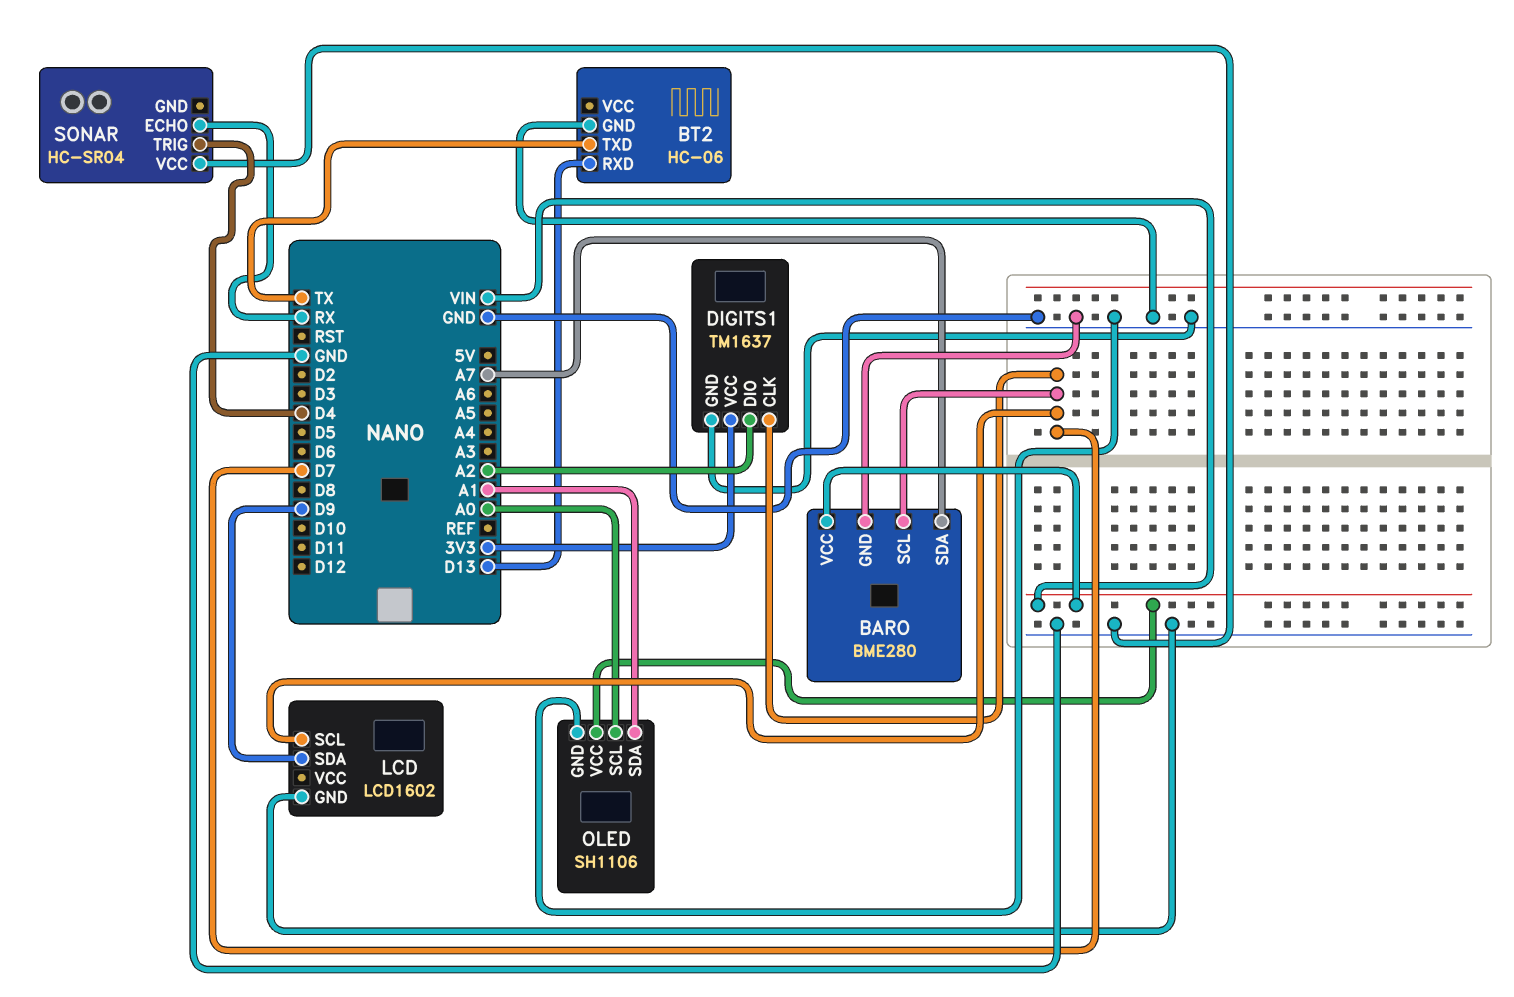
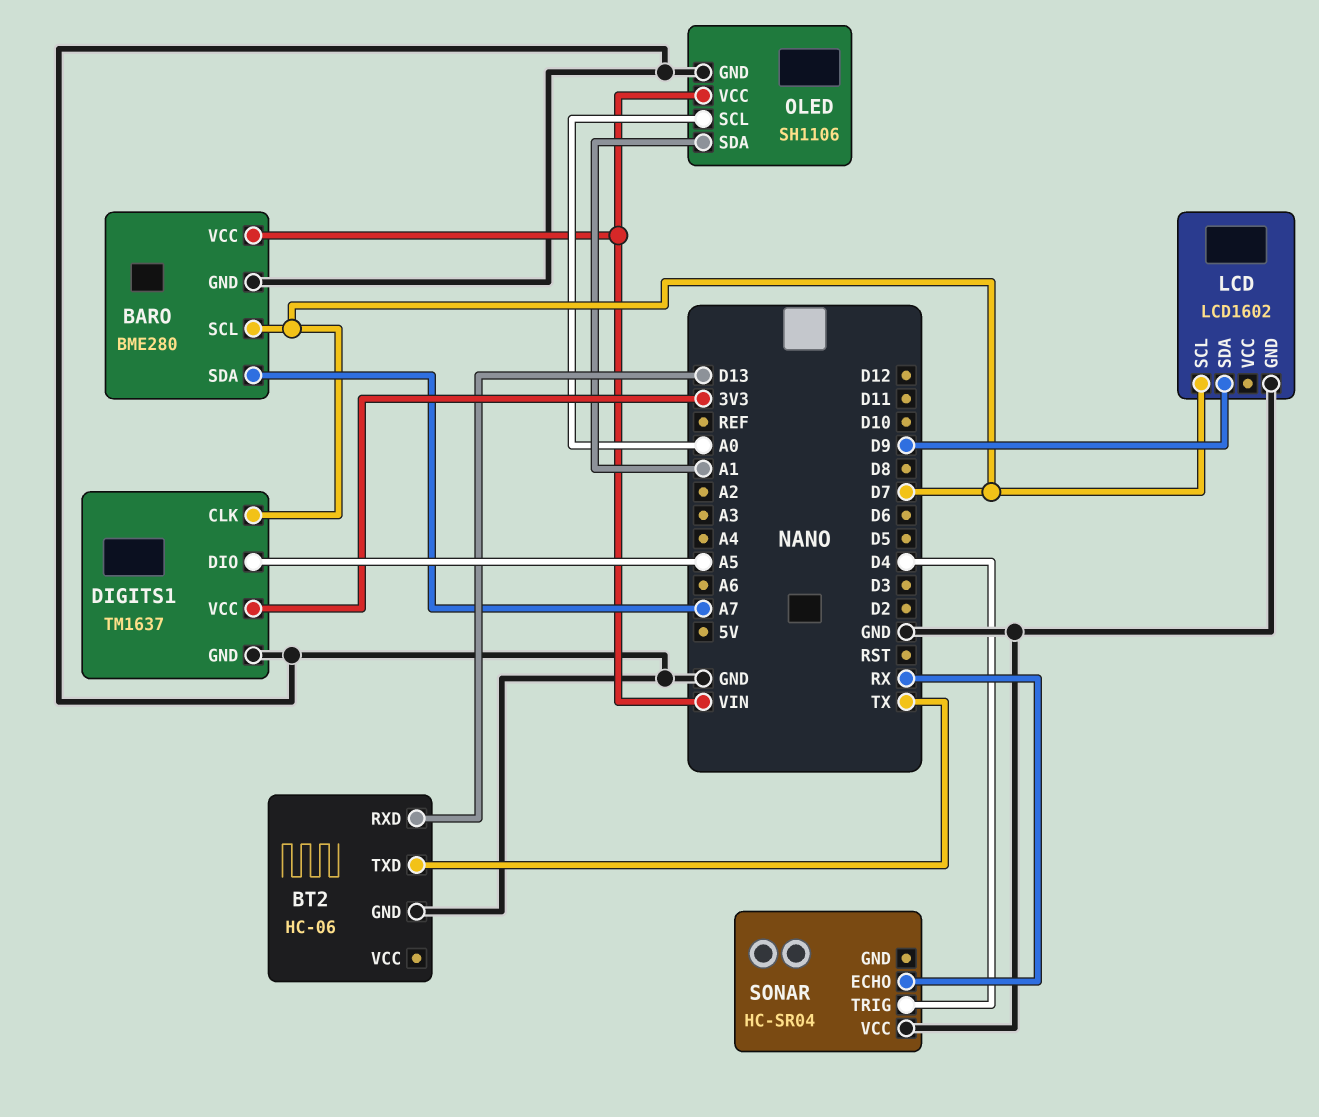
DIGITS1 pin DIO: A2 -> A5

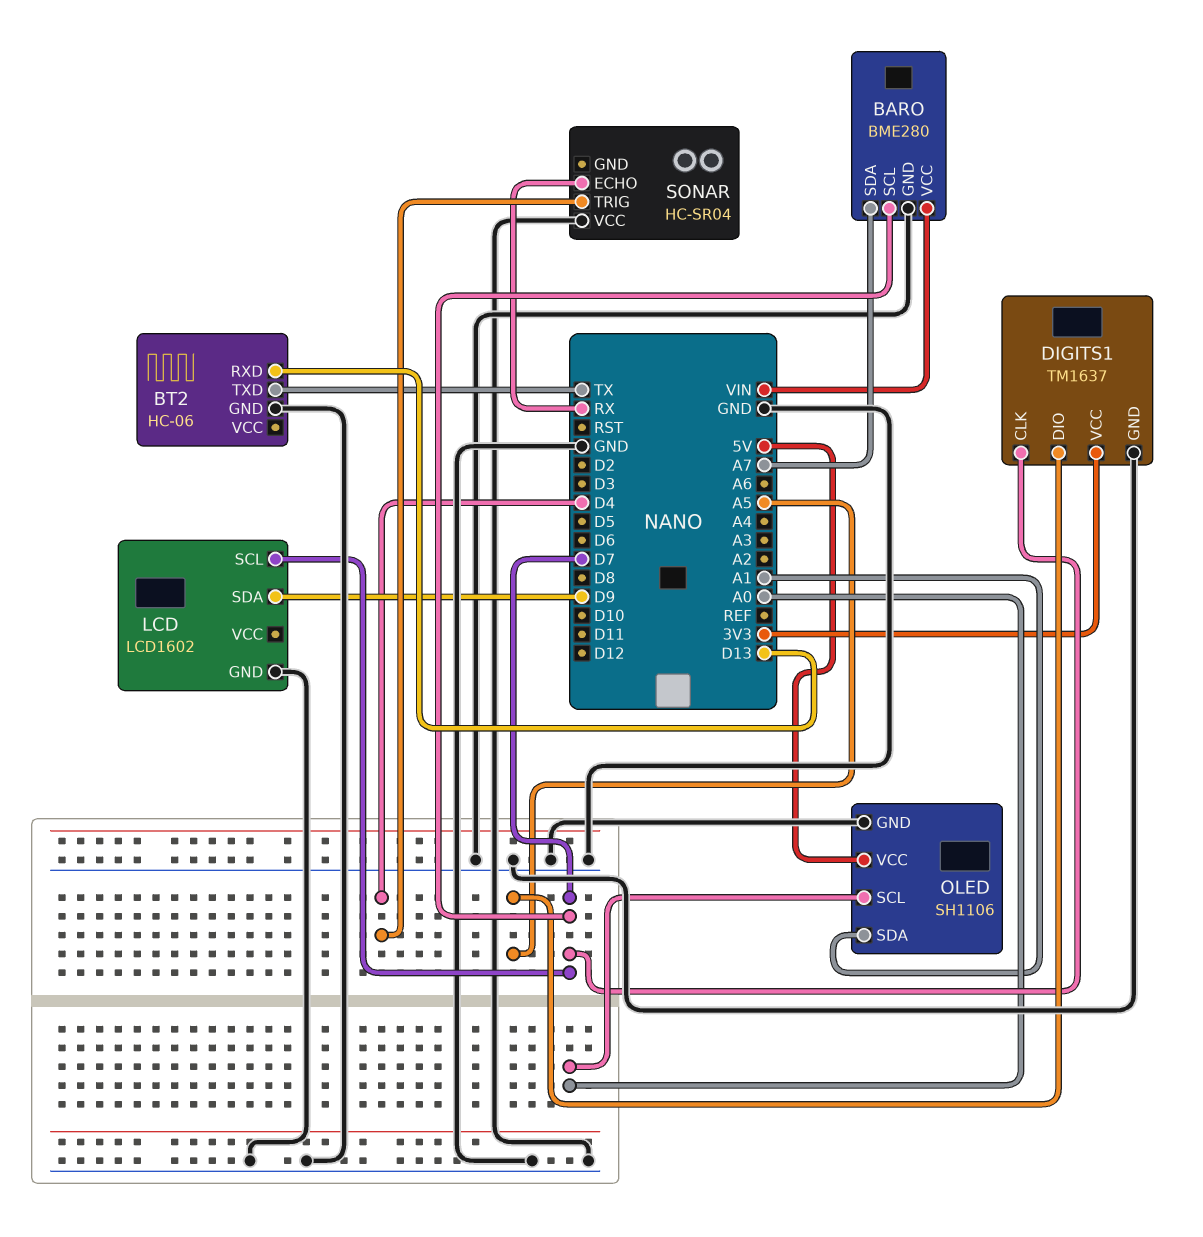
OLED pin VCC: VIN -> 5V

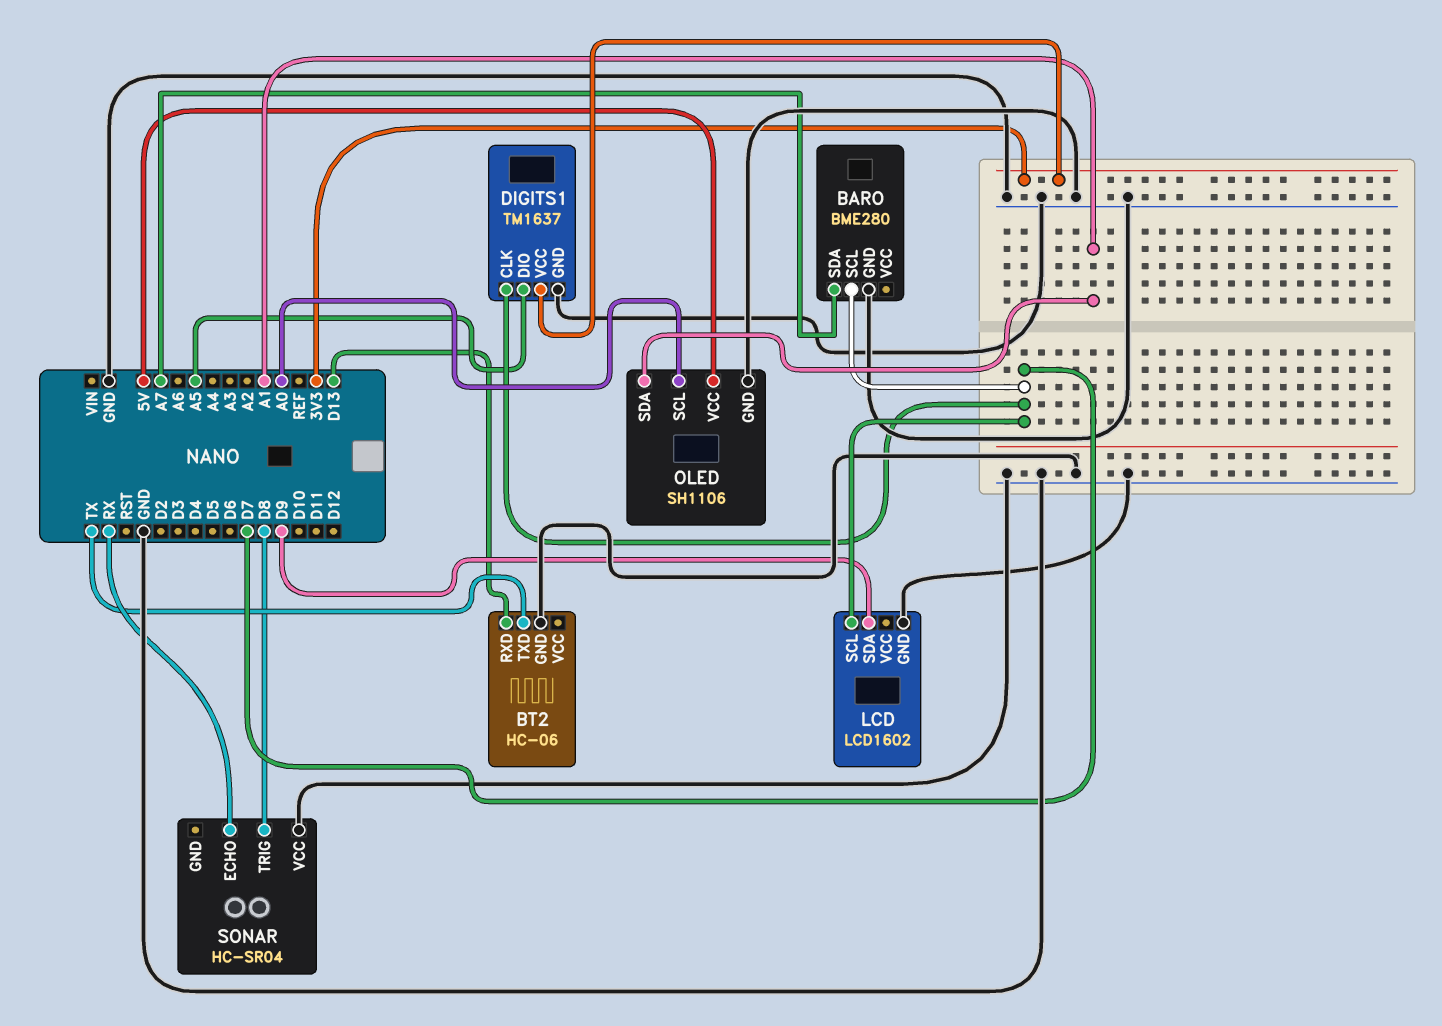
BARO pin VCC: VIN -> none
SONAR pin TRIG: D4 -> D8

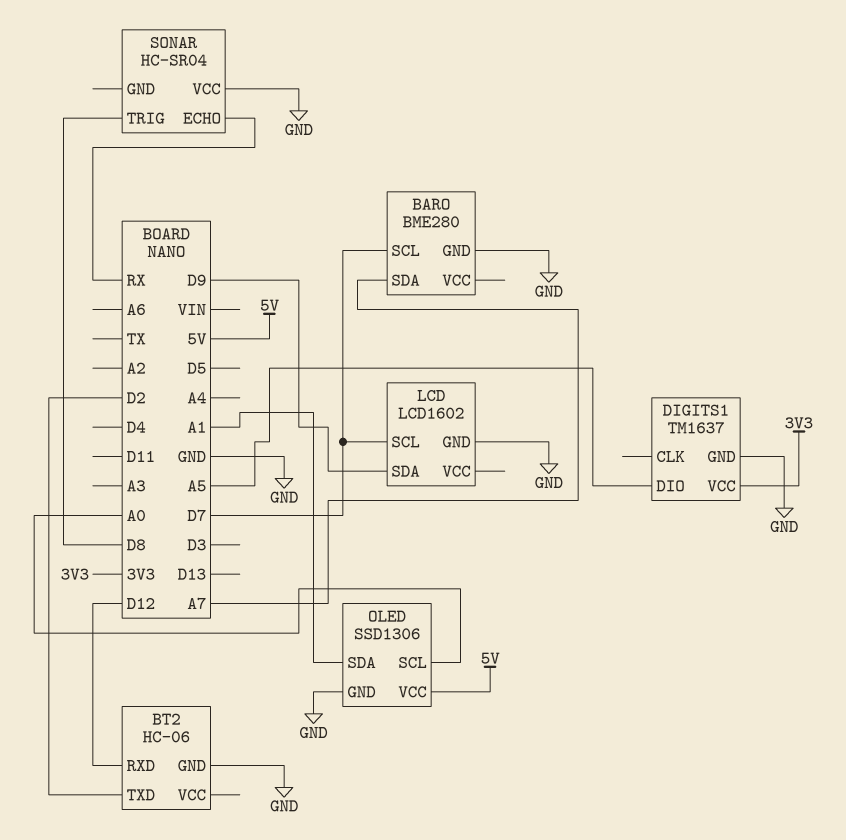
BT2 pin RXD: D13 -> D12
BT2 pin TXD: TX -> D2
DIGITS1 pin CLK: D7 -> none
OLED: SH1106 -> SSD1306

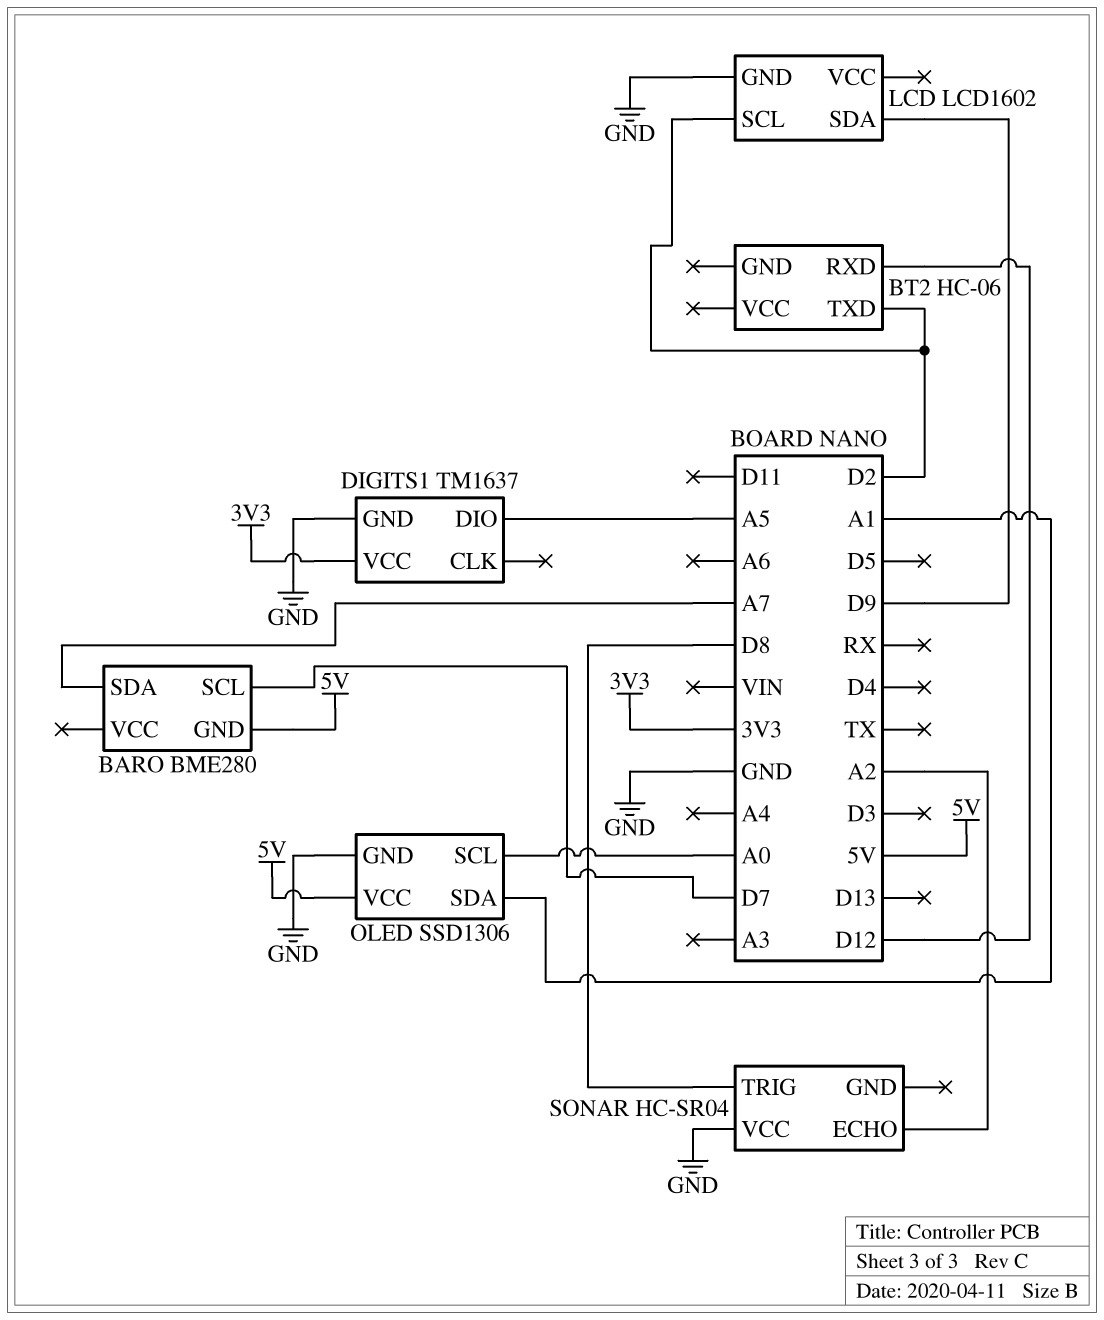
BARO pin GND: GND -> 5V
BT2 pin GND: GND -> none
LCD pin SCL: D7 -> D2
SONAR pin ECHO: RX -> A2

